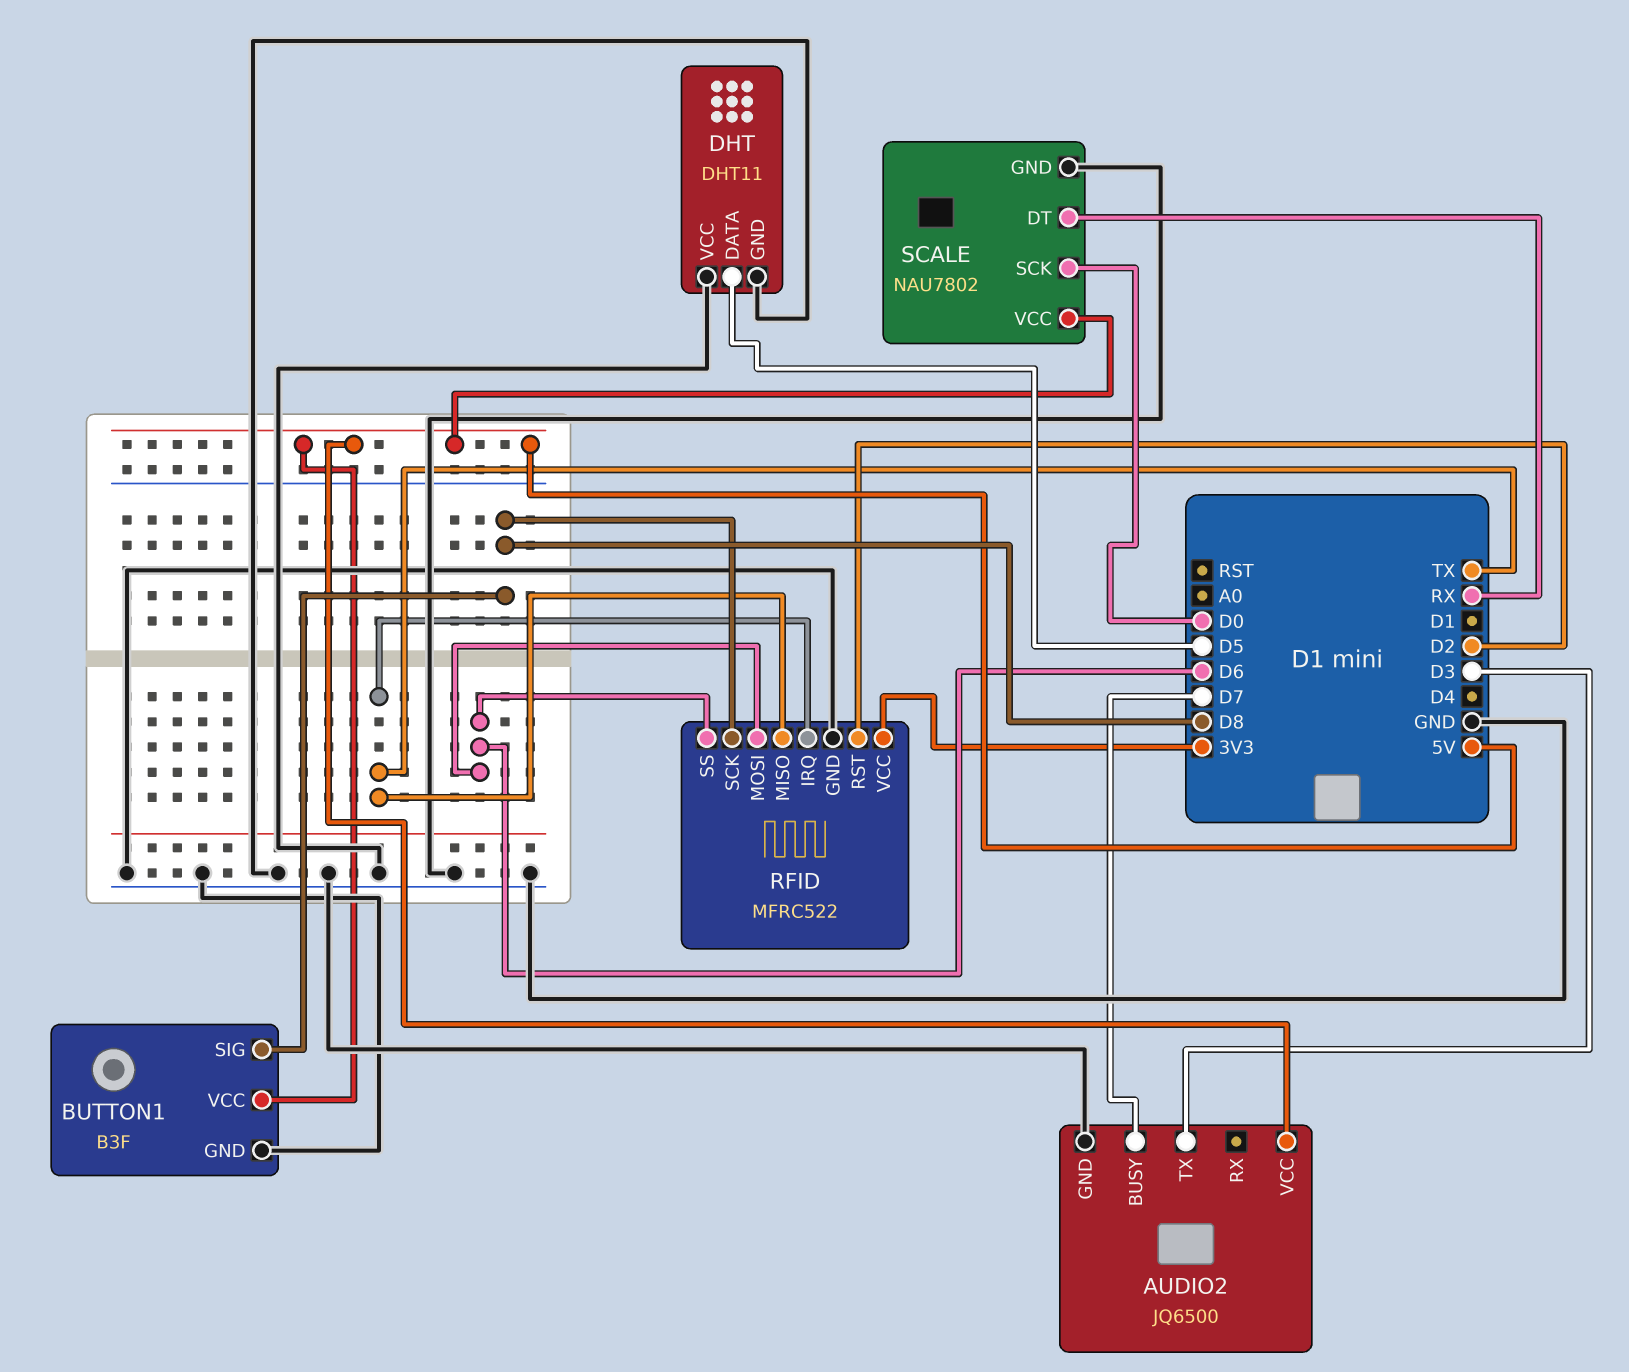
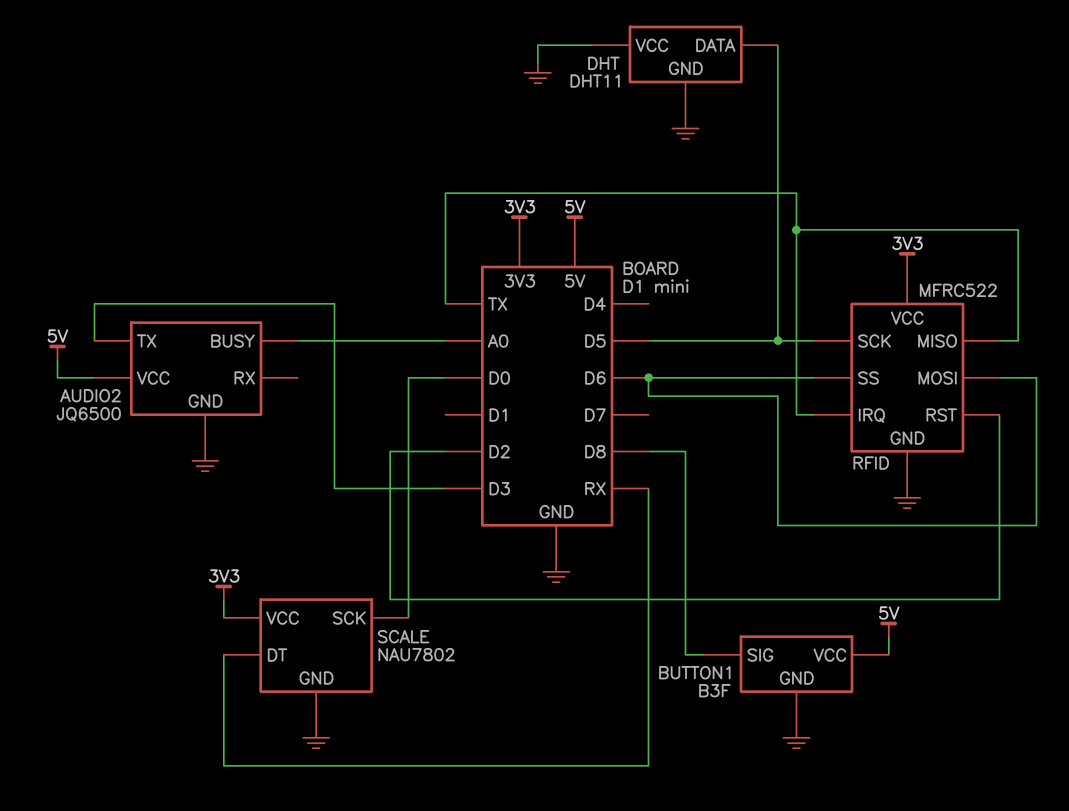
AUDIO2 pin BUSY: D7 -> A0
RFID pin SCK: D8 -> D5
SCALE pin VCC: 5V -> 3V3

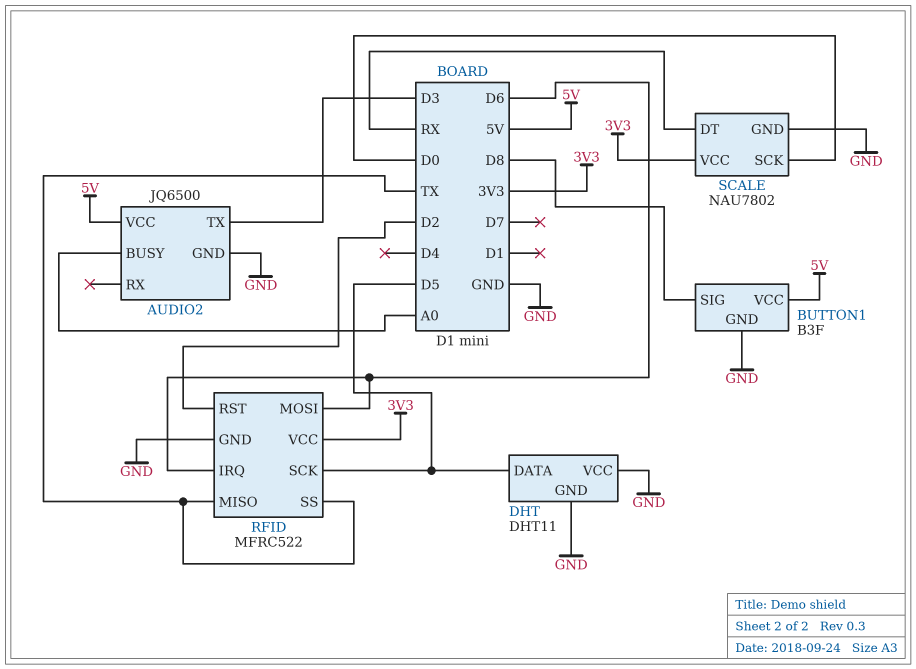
RFID pin IRQ: TX -> D6
RFID pin SS: D6 -> TX

